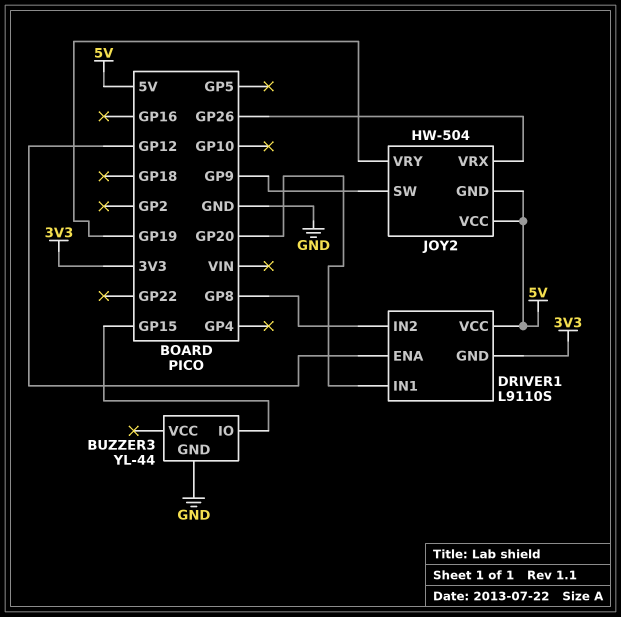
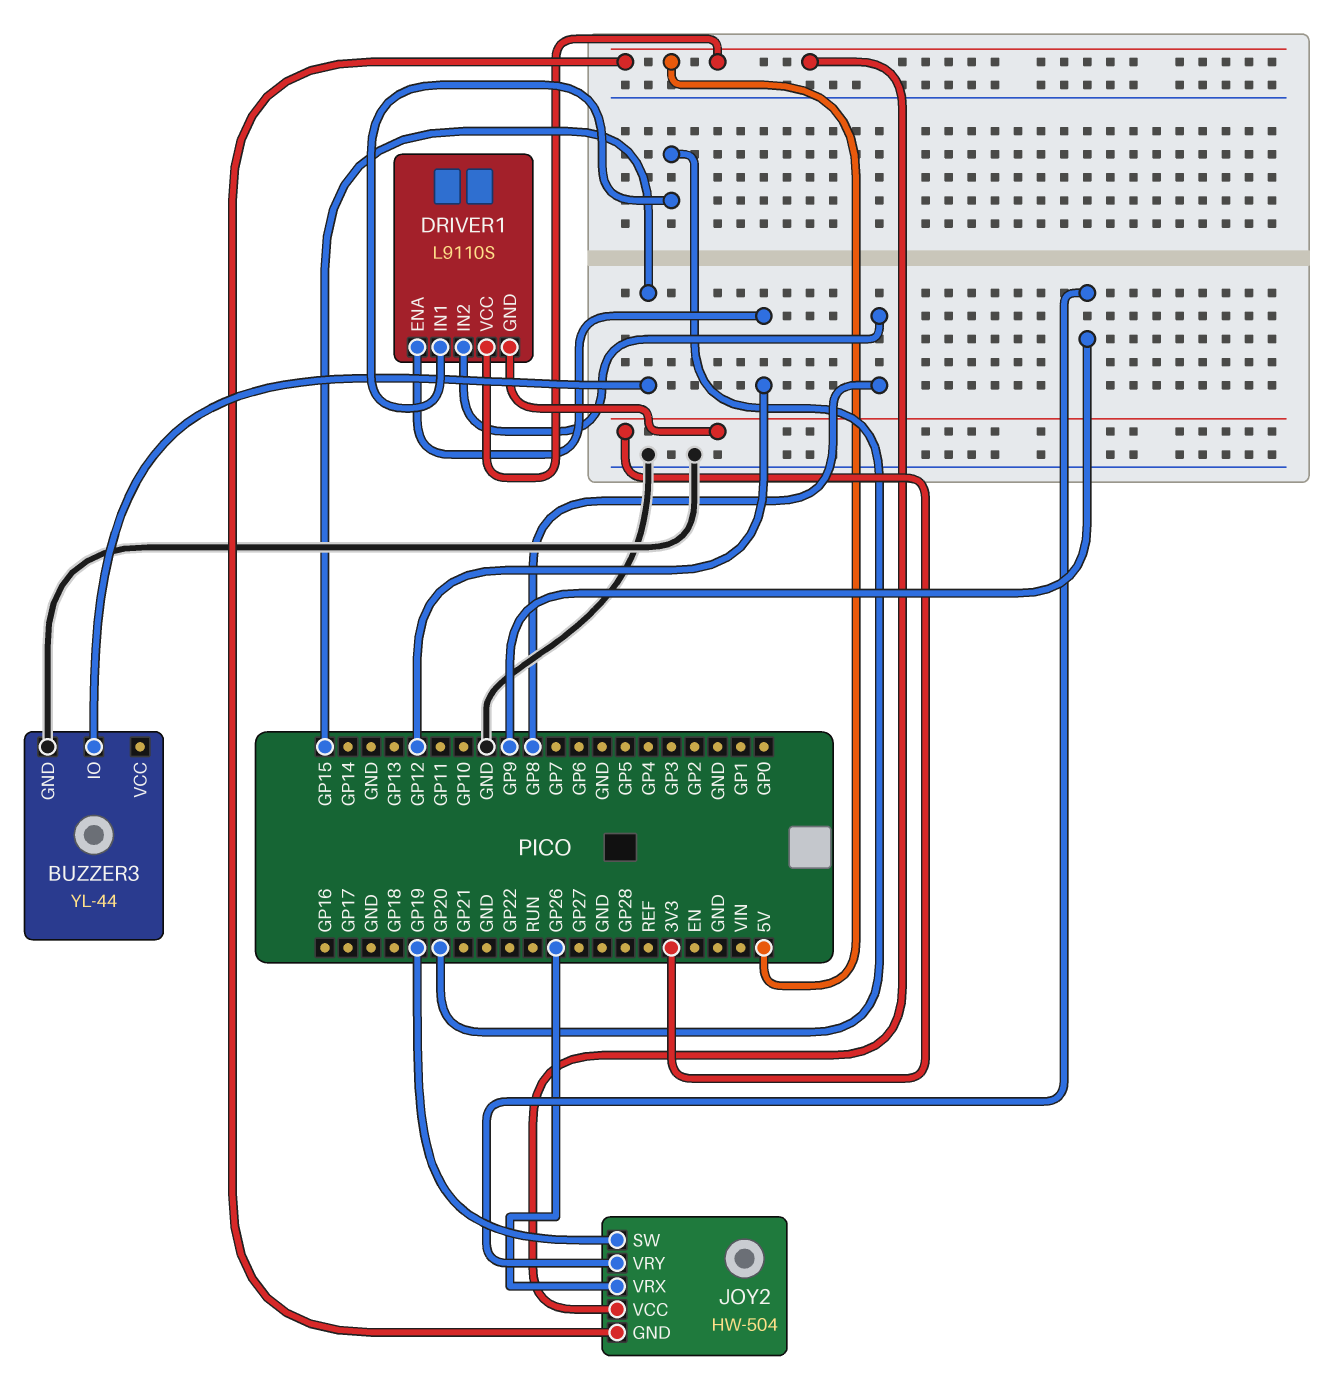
JOY2 pin SW: GP9 -> GP19
JOY2 pin VRY: GP19 -> GP9

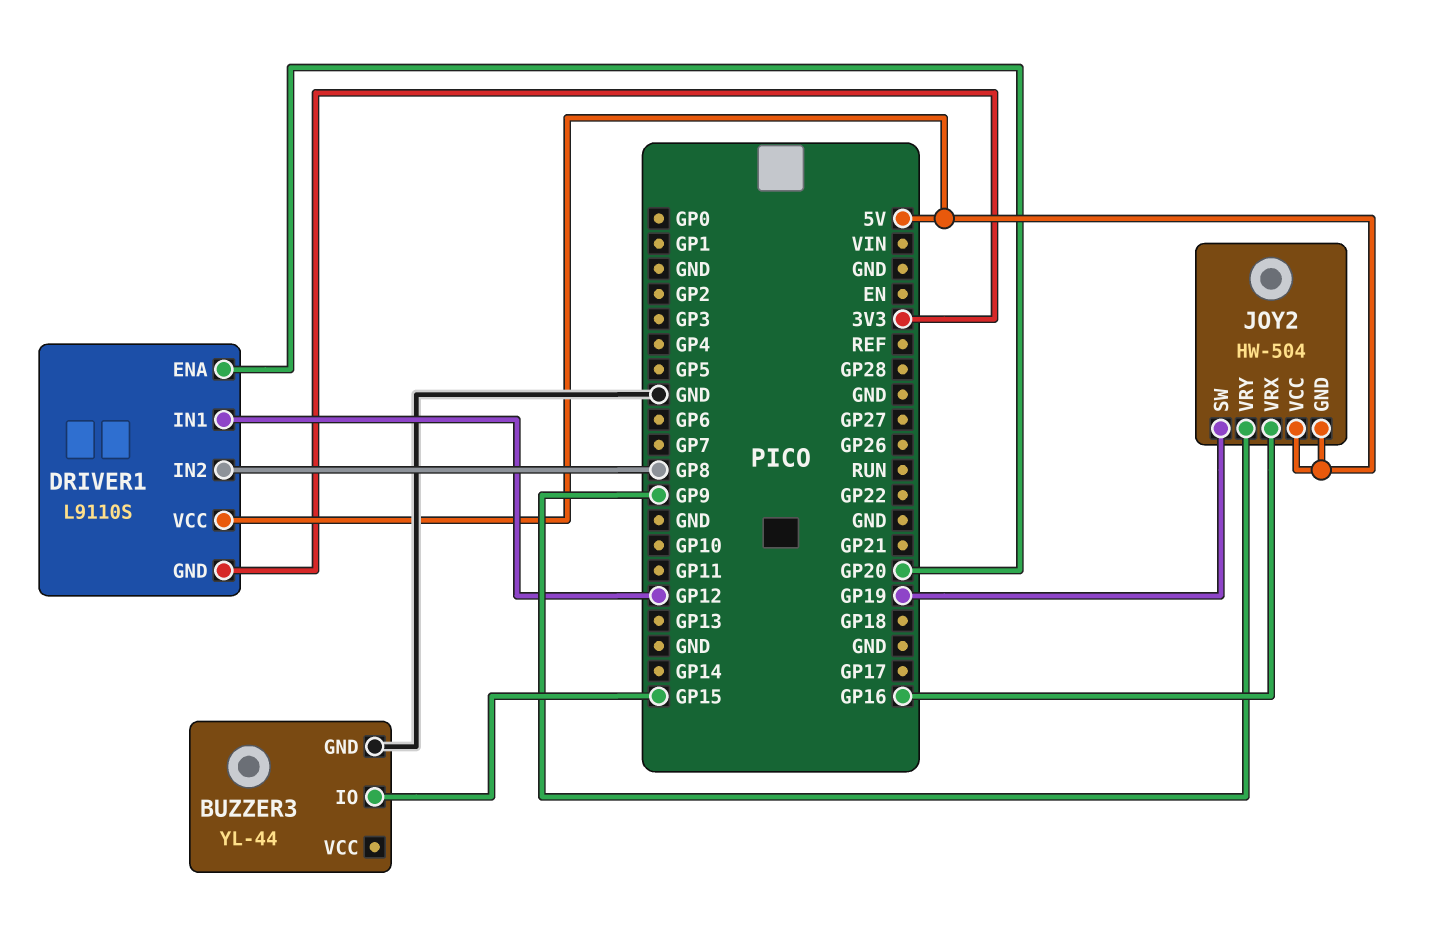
DRIVER1 pin ENA: GP12 -> GP20
DRIVER1 pin IN1: GP20 -> GP12
JOY2 pin VRX: GP26 -> GP16

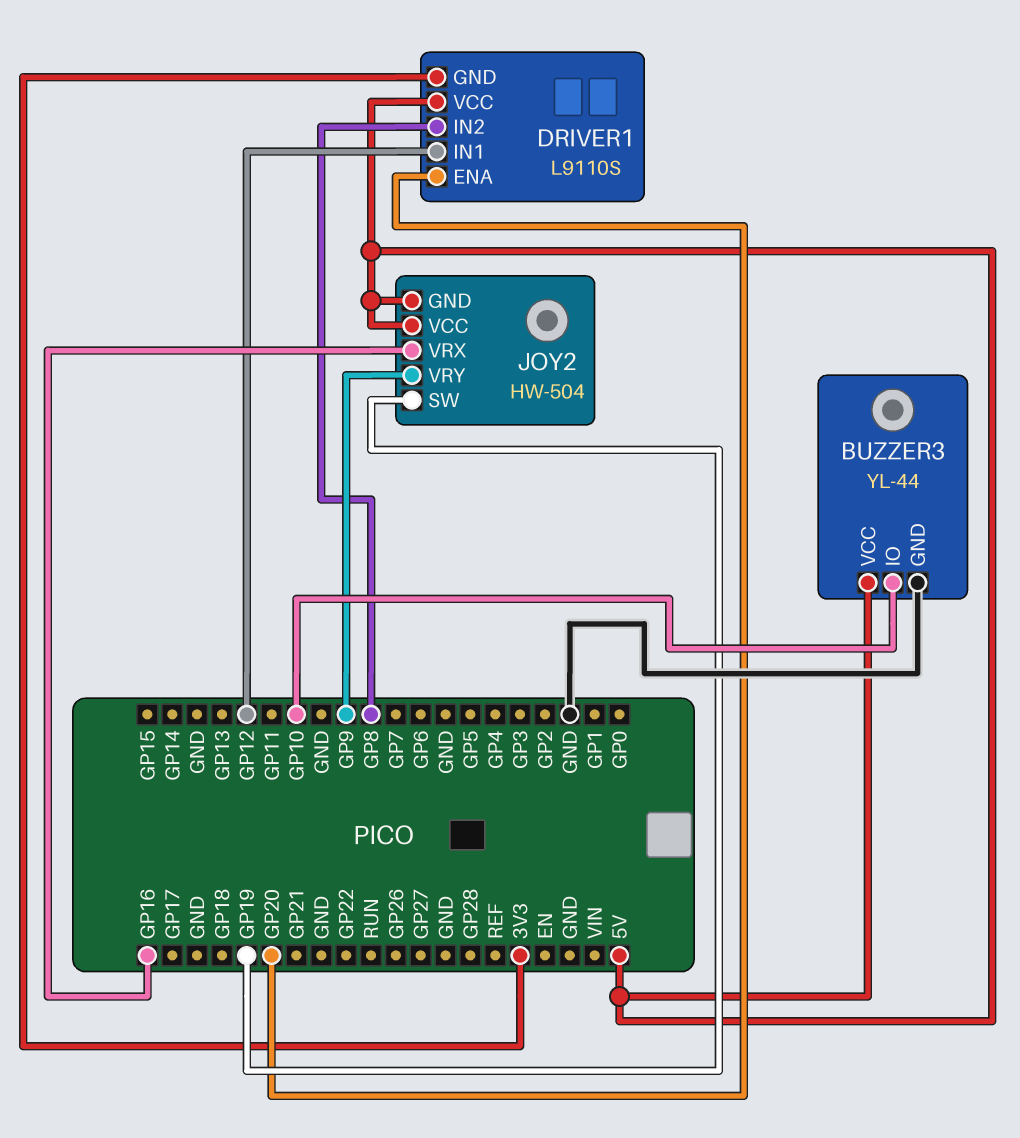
BUZZER3 pin IO: GP15 -> GP10
BUZZER3 pin VCC: none -> 5V

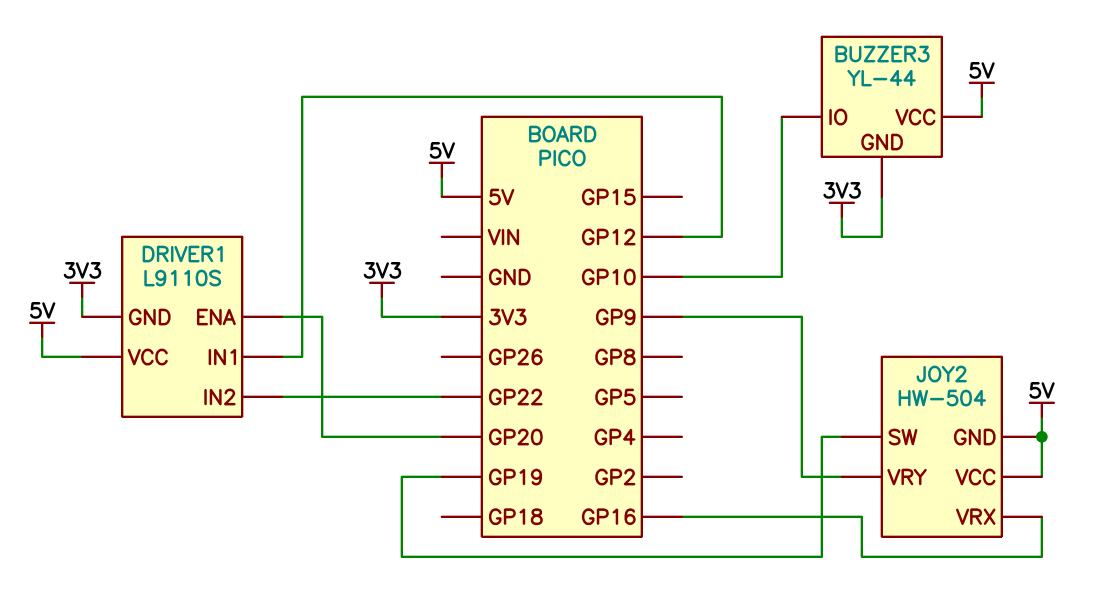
BUZZER3 pin GND: GND -> 3V3
DRIVER1 pin IN2: GP8 -> GP22

